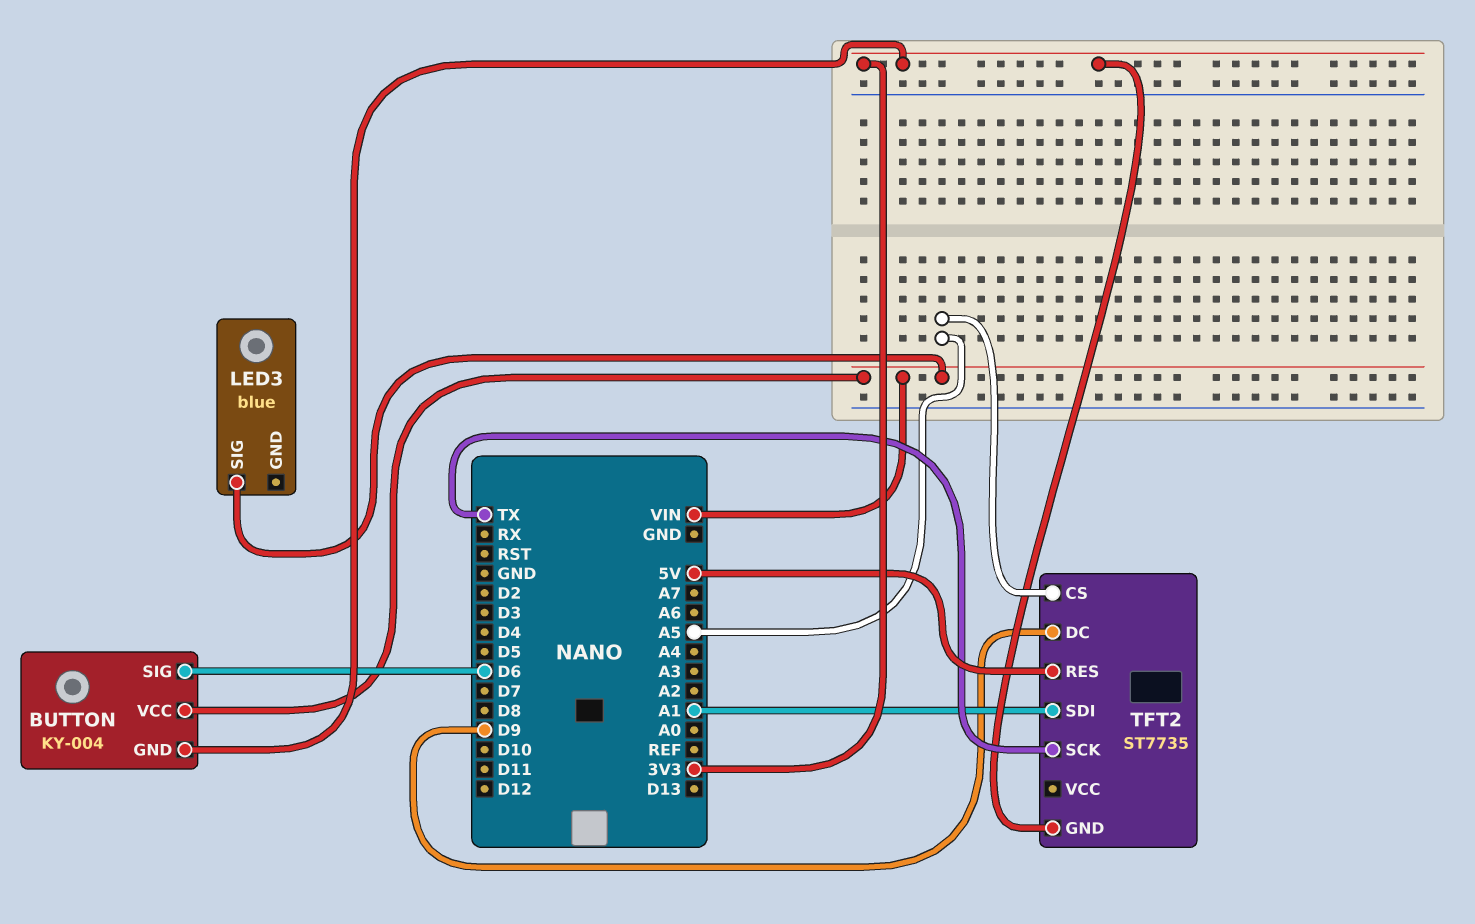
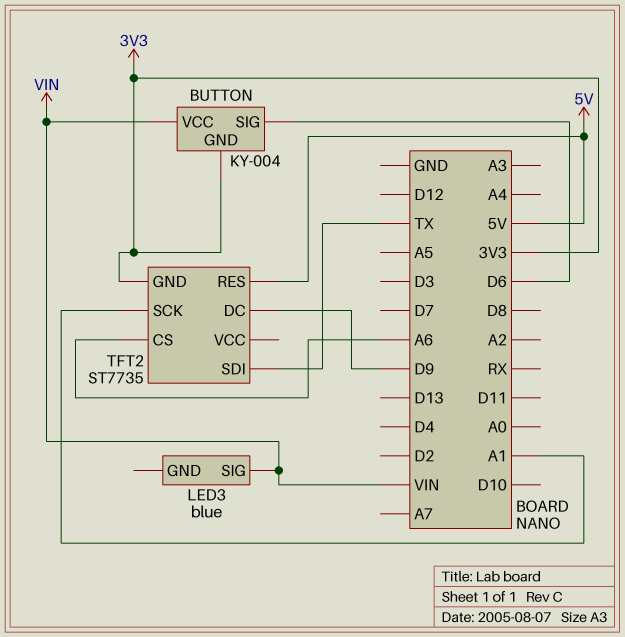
TFT2 pin CS: A5 -> A6
TFT2 pin SCK: TX -> A1
TFT2 pin SDI: A1 -> TX

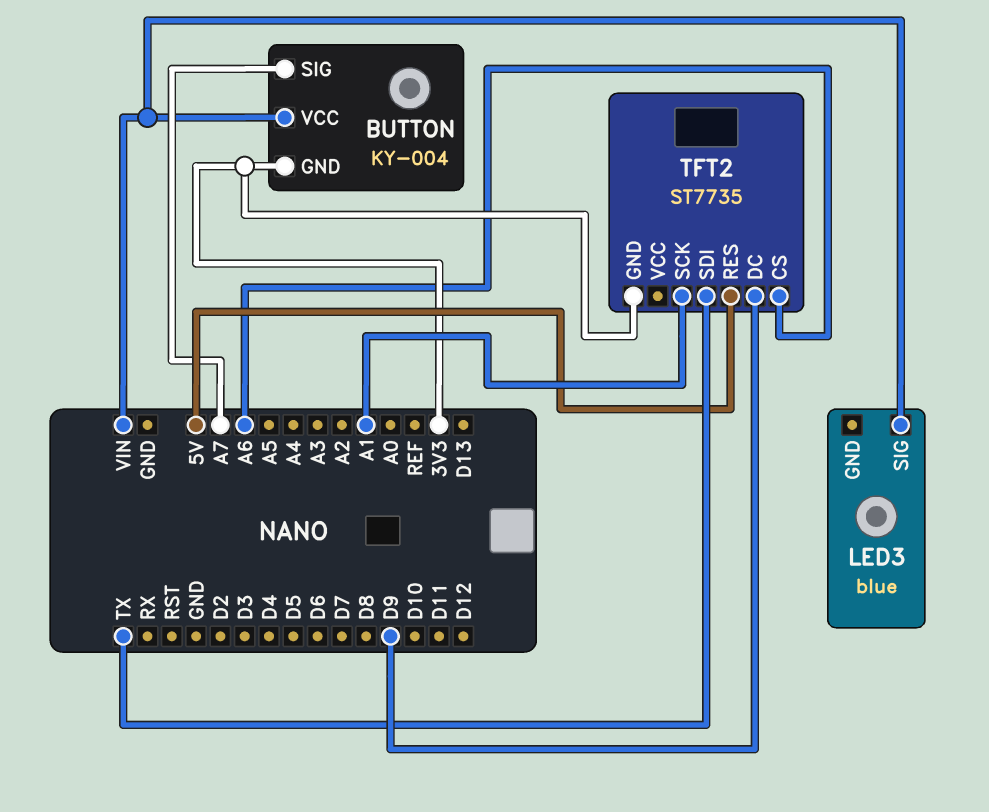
BUTTON pin SIG: D6 -> A7

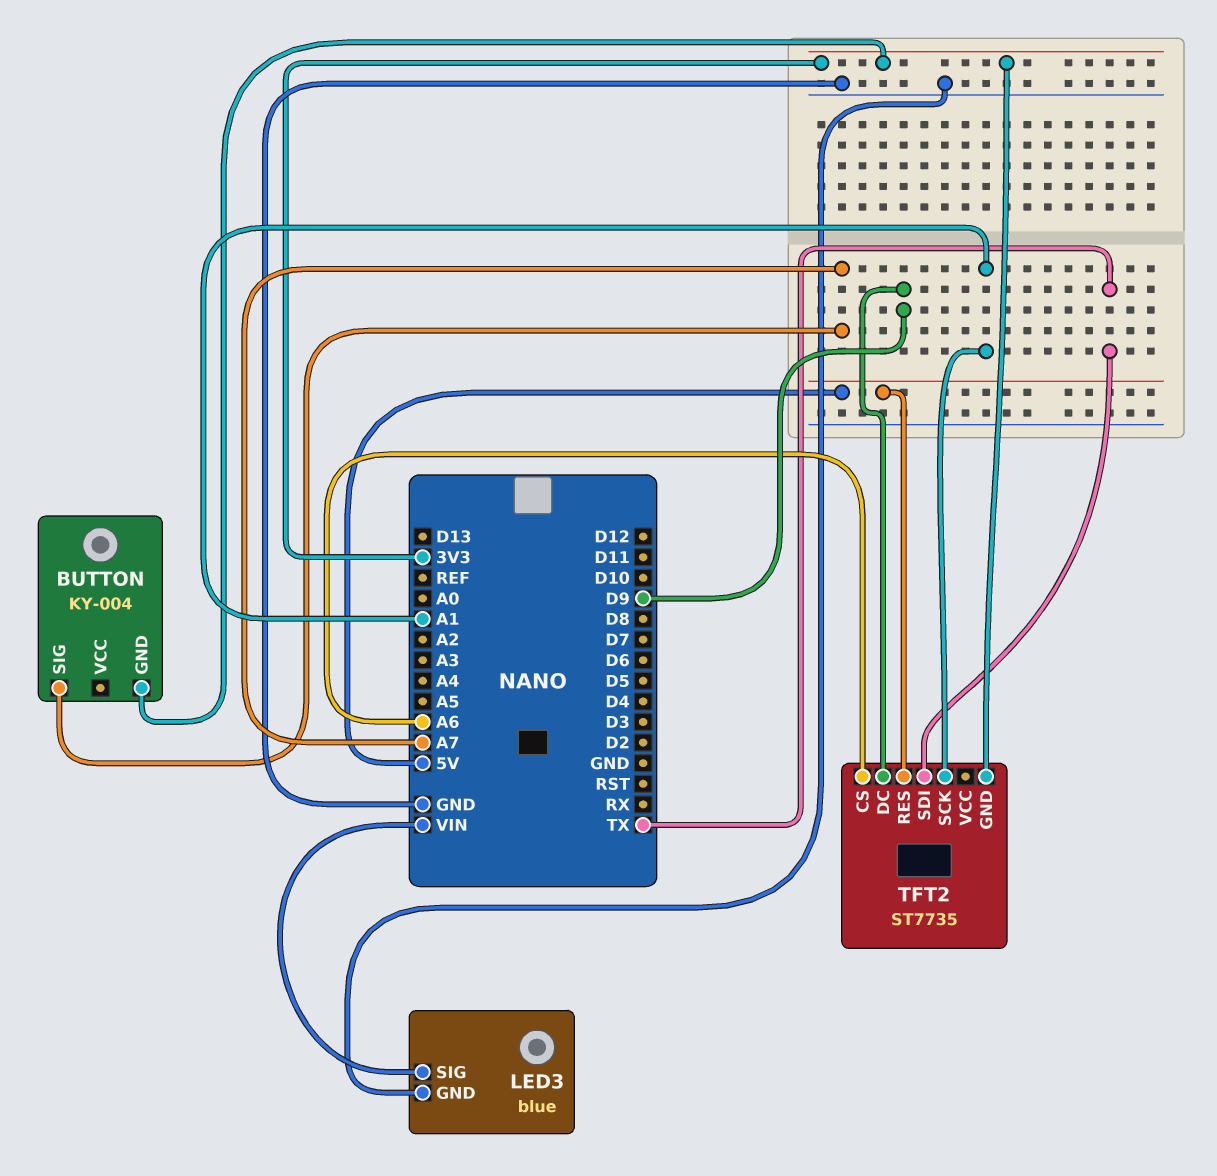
BUTTON pin VCC: VIN -> none
LED3 pin GND: none -> GND

